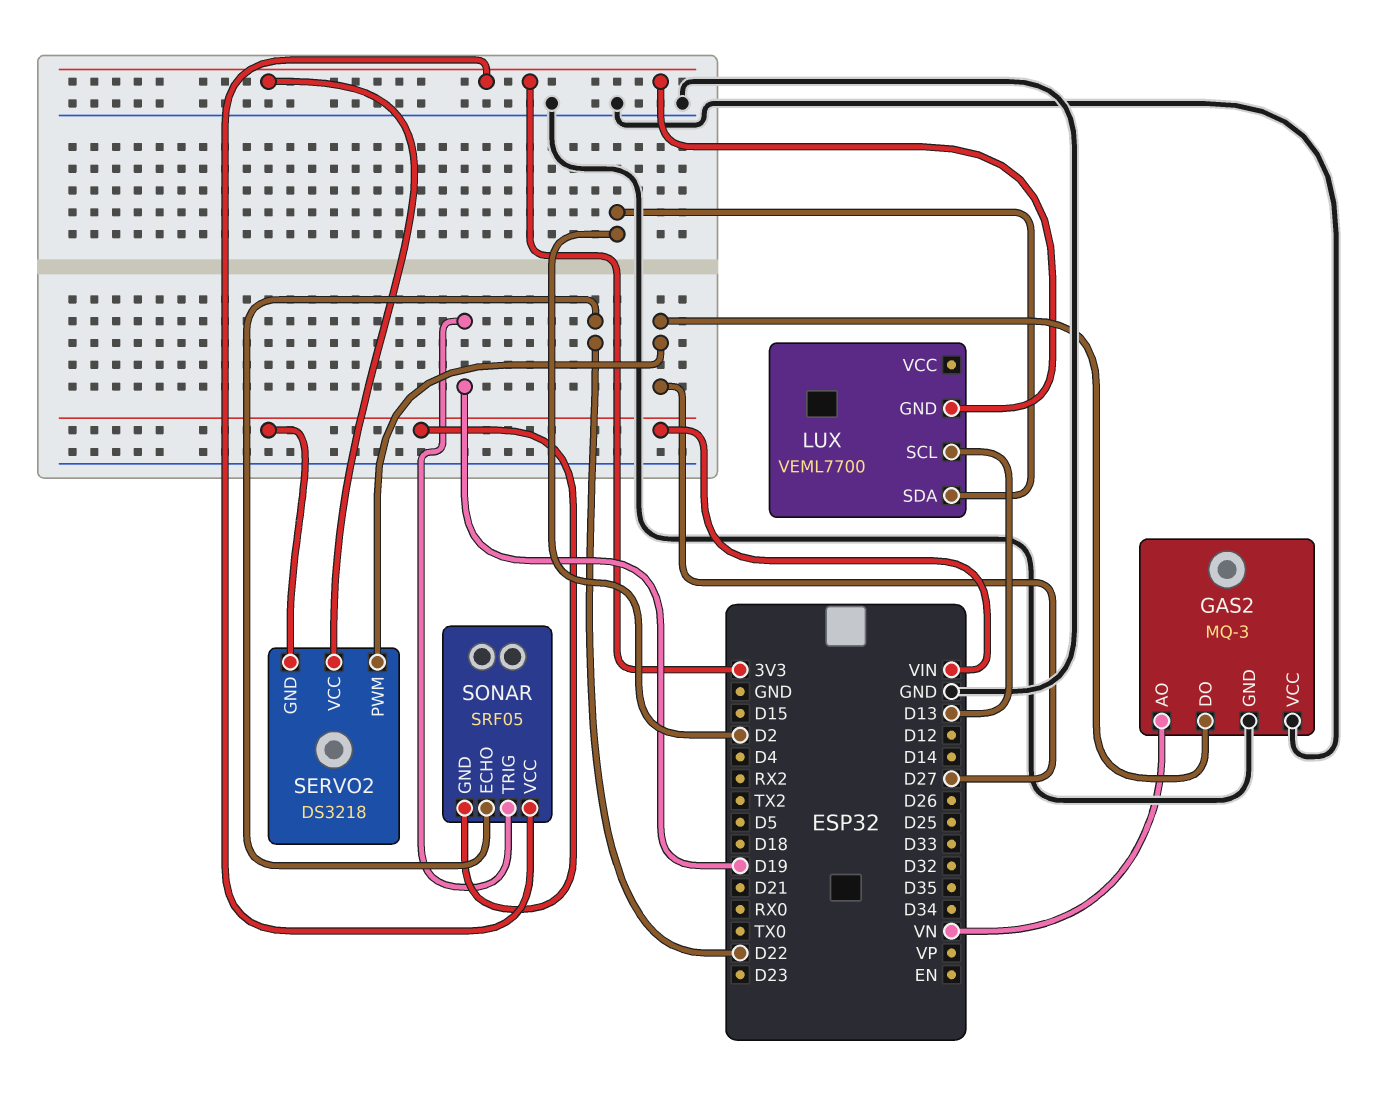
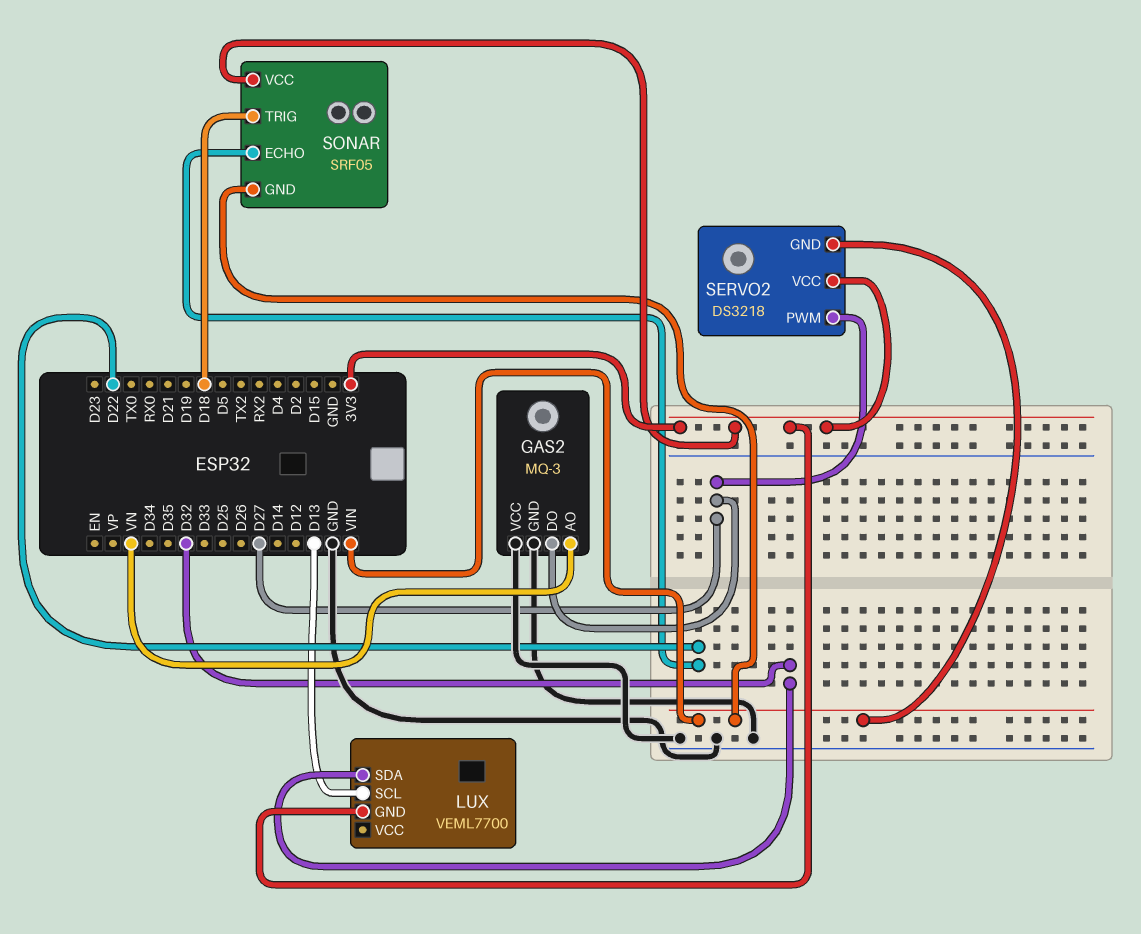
LUX pin SDA: D2 -> D32
SONAR pin TRIG: D19 -> D18

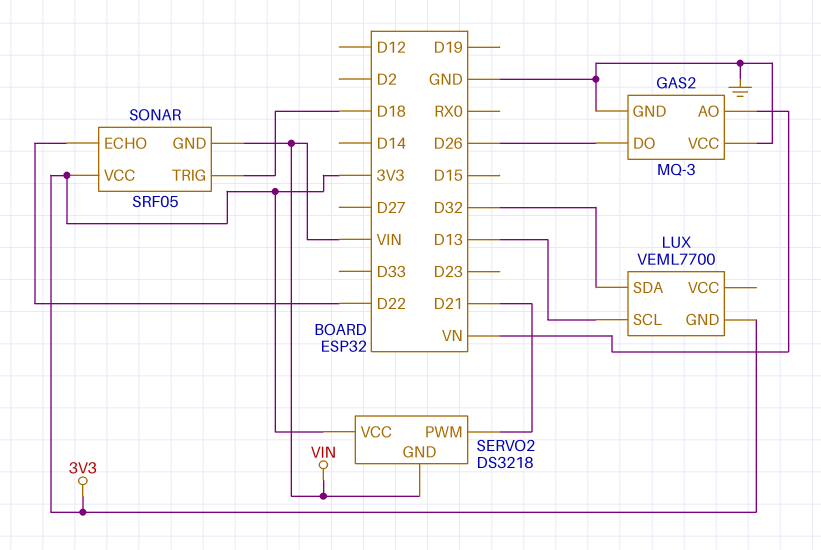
GAS2 pin DO: D27 -> D26
SERVO2 pin PWM: D27 -> D21

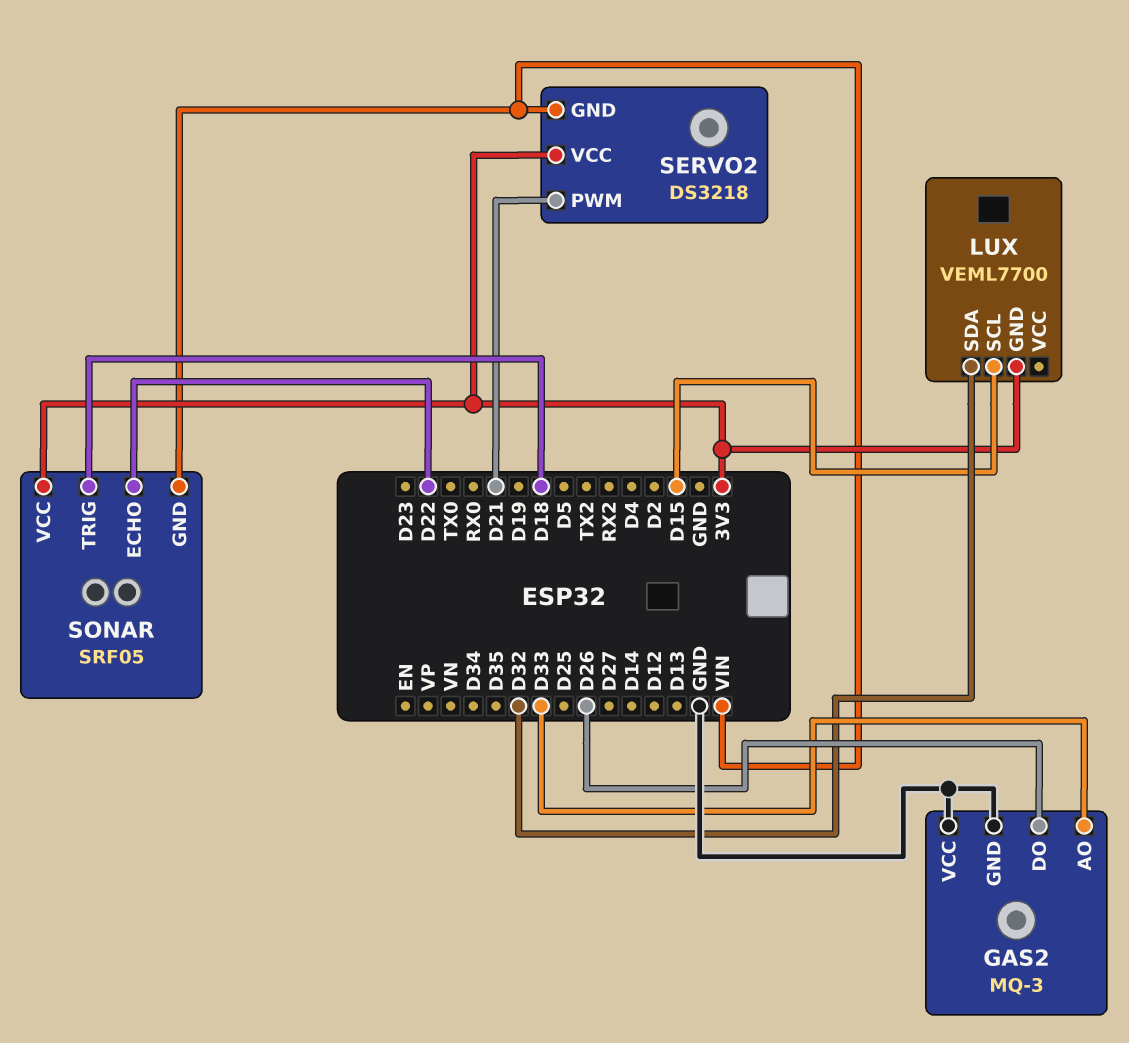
GAS2 pin AO: VN -> D33
LUX pin SCL: D13 -> D15

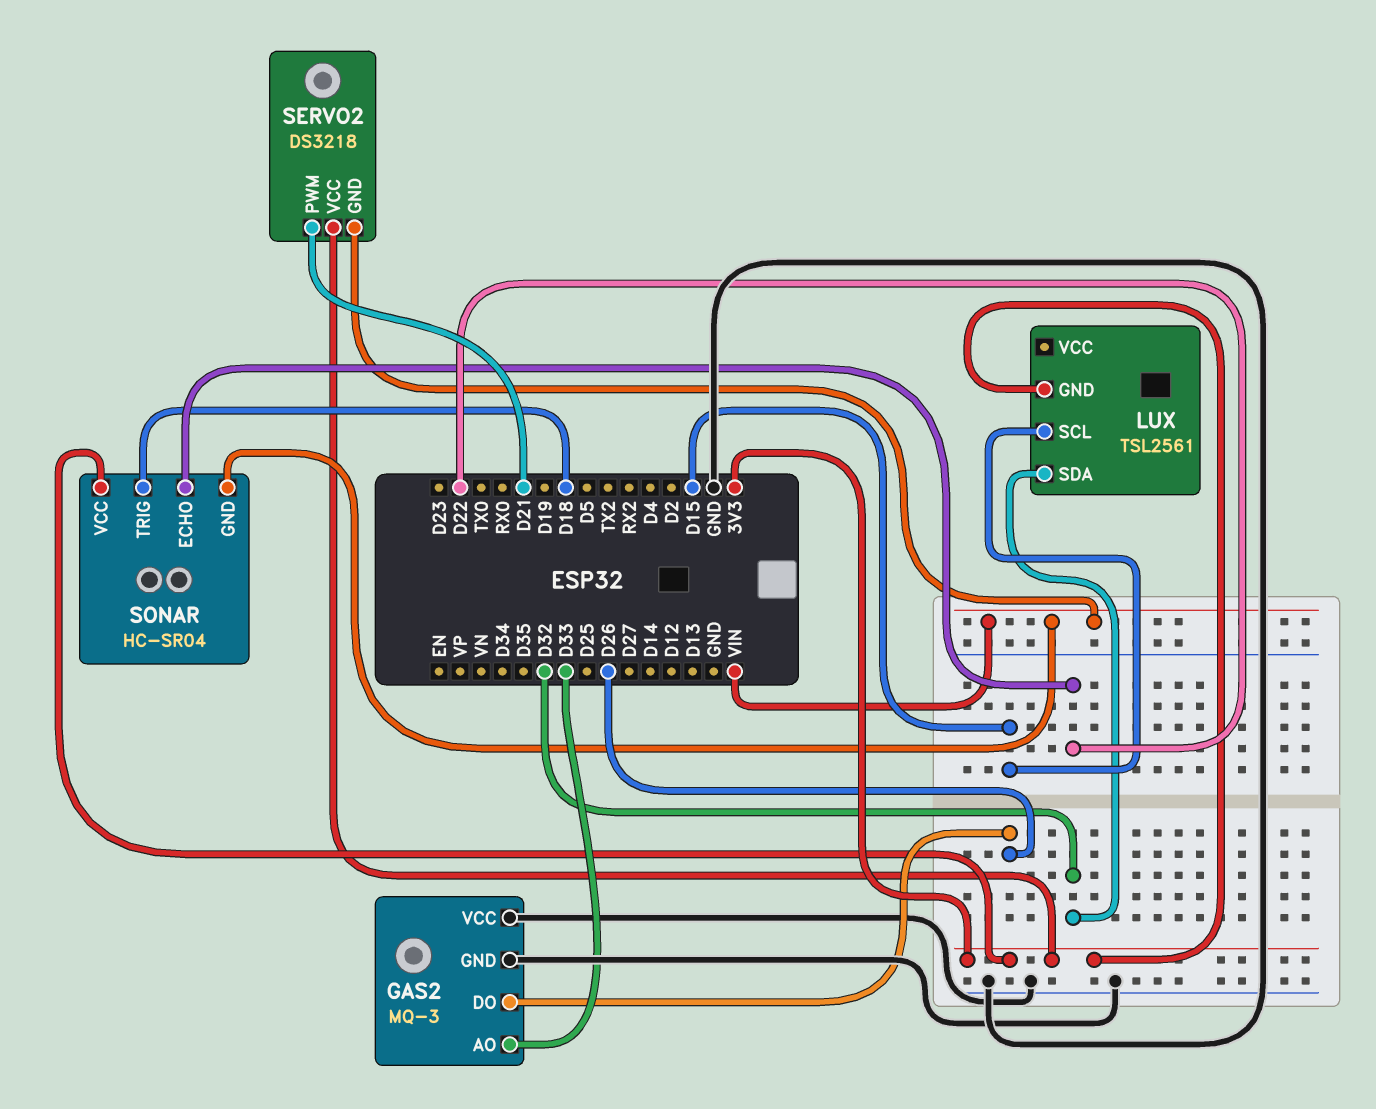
LUX: VEML7700 -> TSL2561
SONAR: SRF05 -> HC-SR04

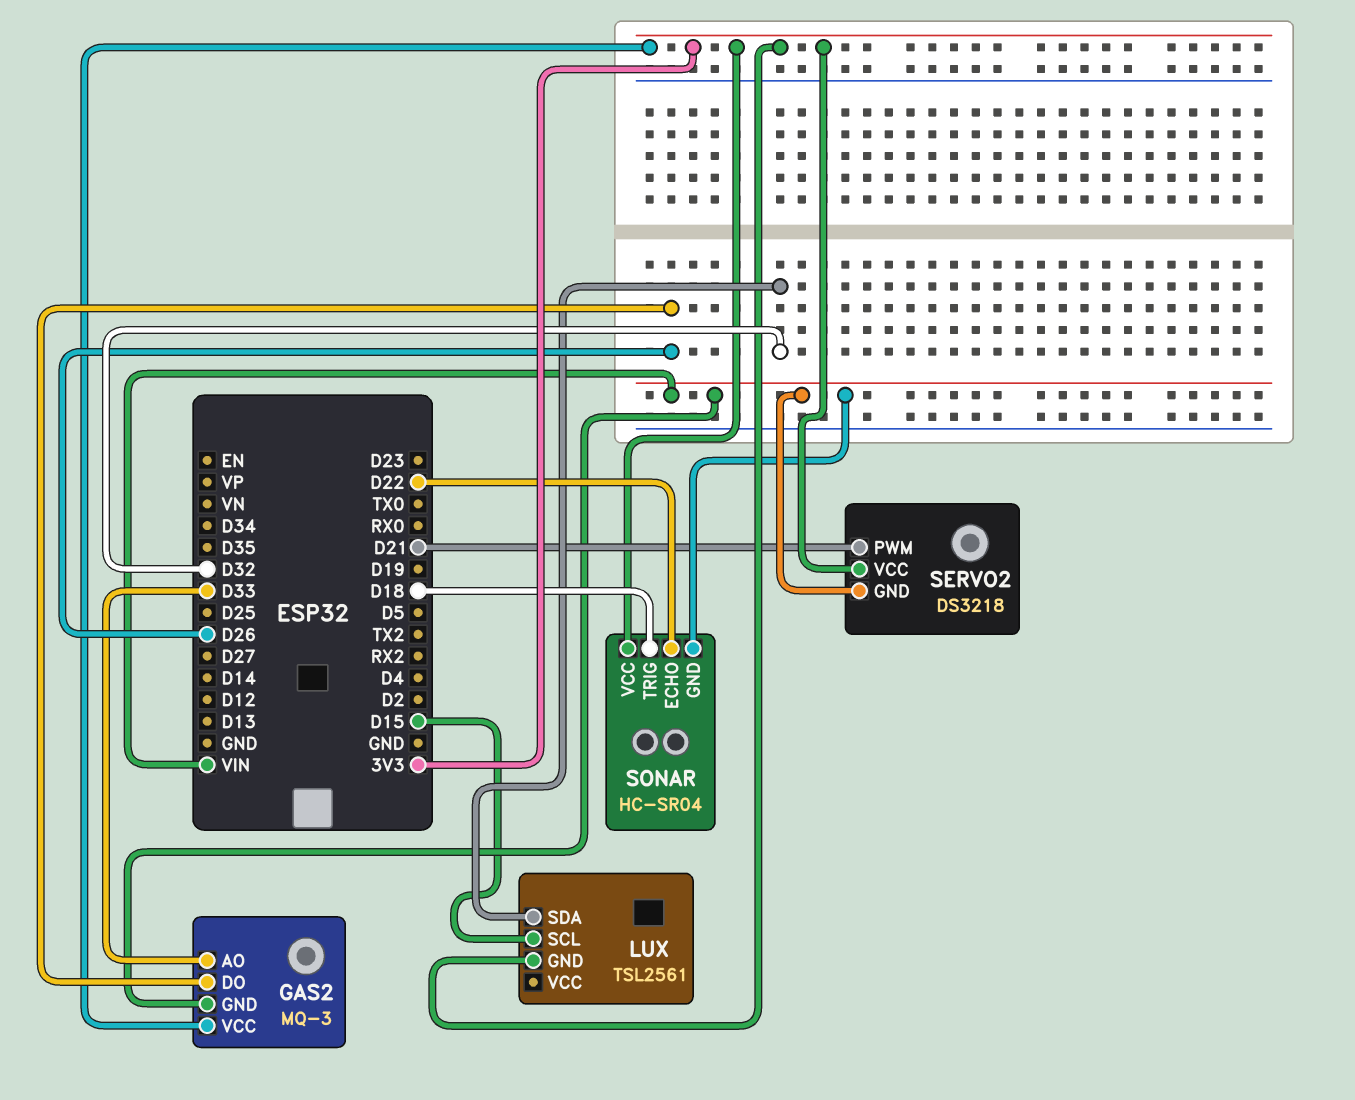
GAS2 pin GND: GND -> VIN
GAS2 pin VCC: GND -> 3V3

